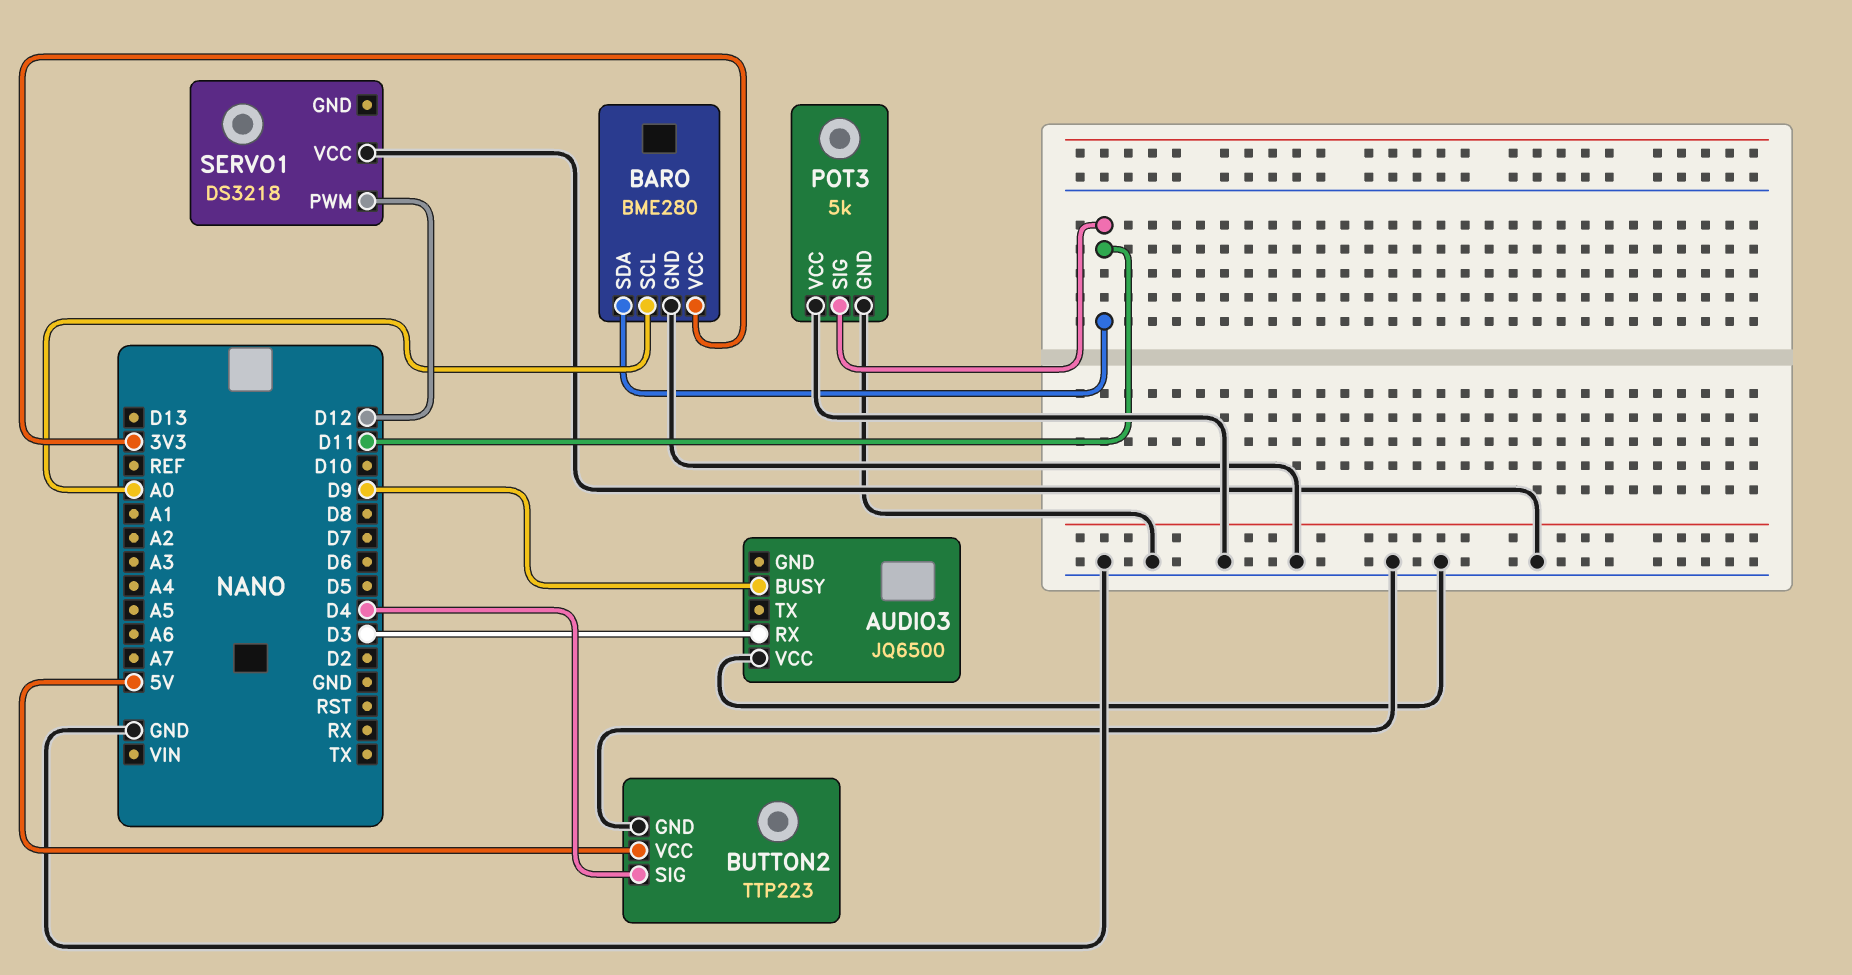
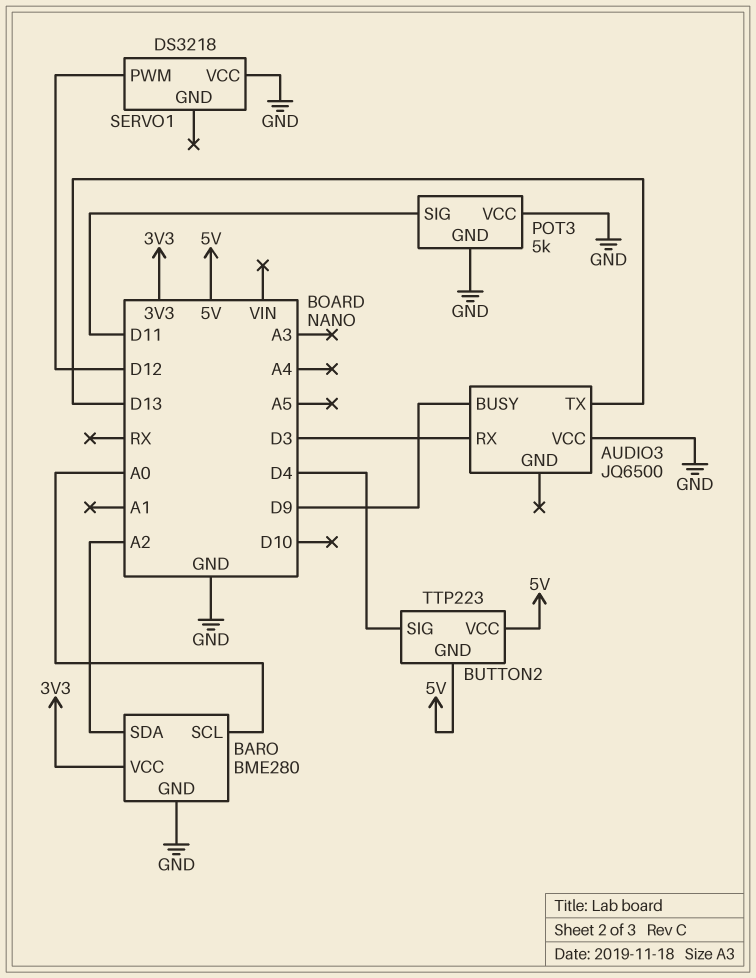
AUDIO3 pin TX: none -> D13
BARO pin SDA: D11 -> A2
BUTTON2 pin GND: GND -> 5V

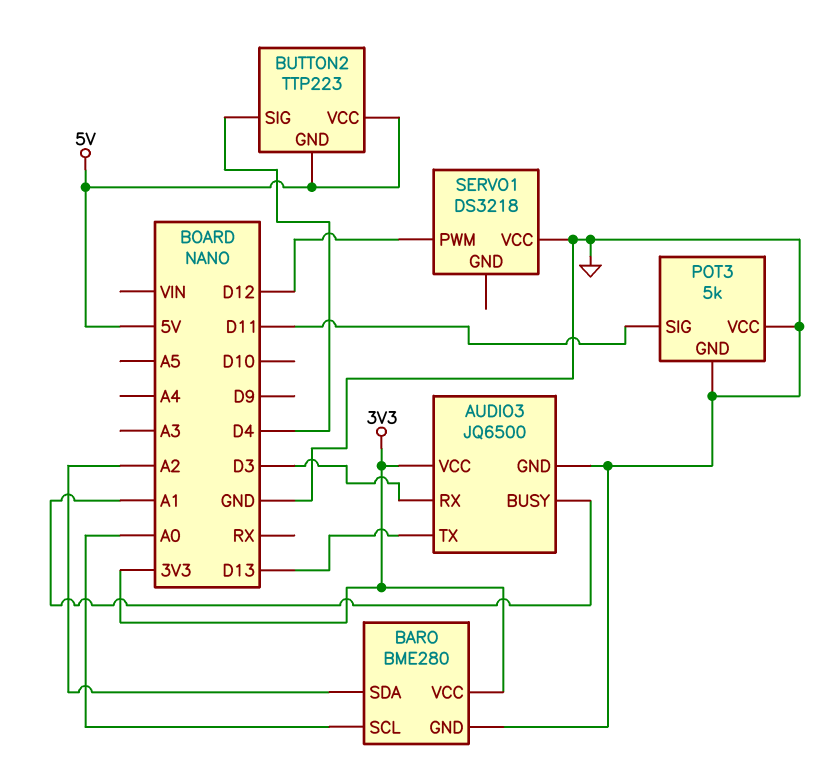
AUDIO3 pin BUSY: D9 -> A1
AUDIO3 pin GND: none -> GND
AUDIO3 pin VCC: GND -> 3V3

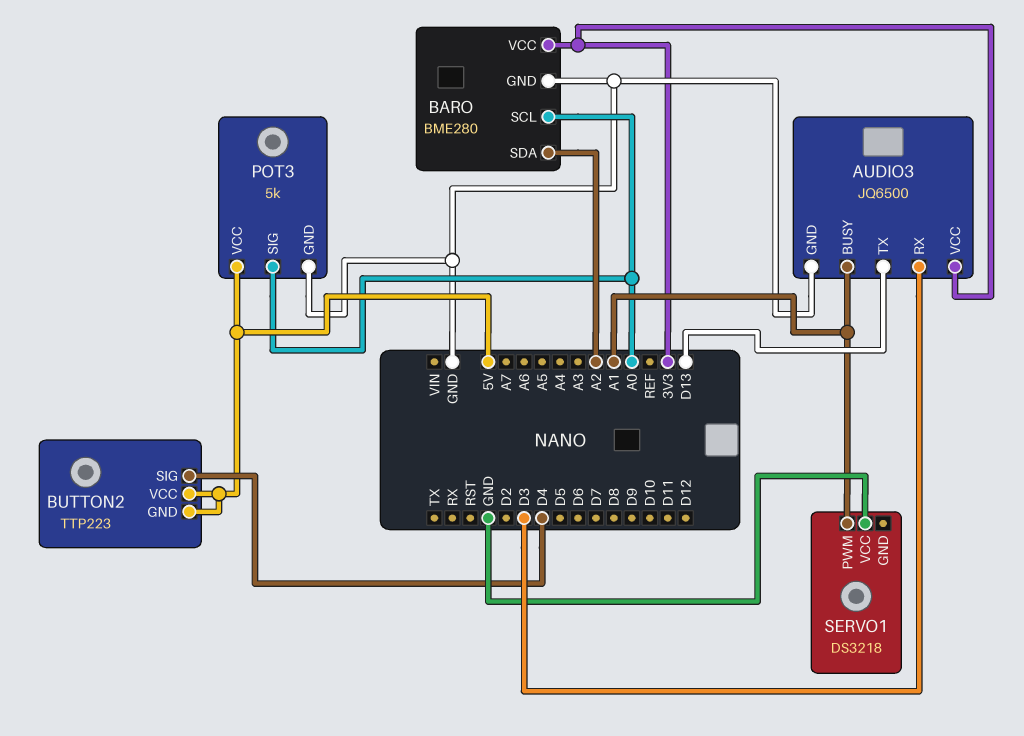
POT3 pin SIG: D11 -> A0
POT3 pin VCC: GND -> 5V
SERVO1 pin PWM: D12 -> A1

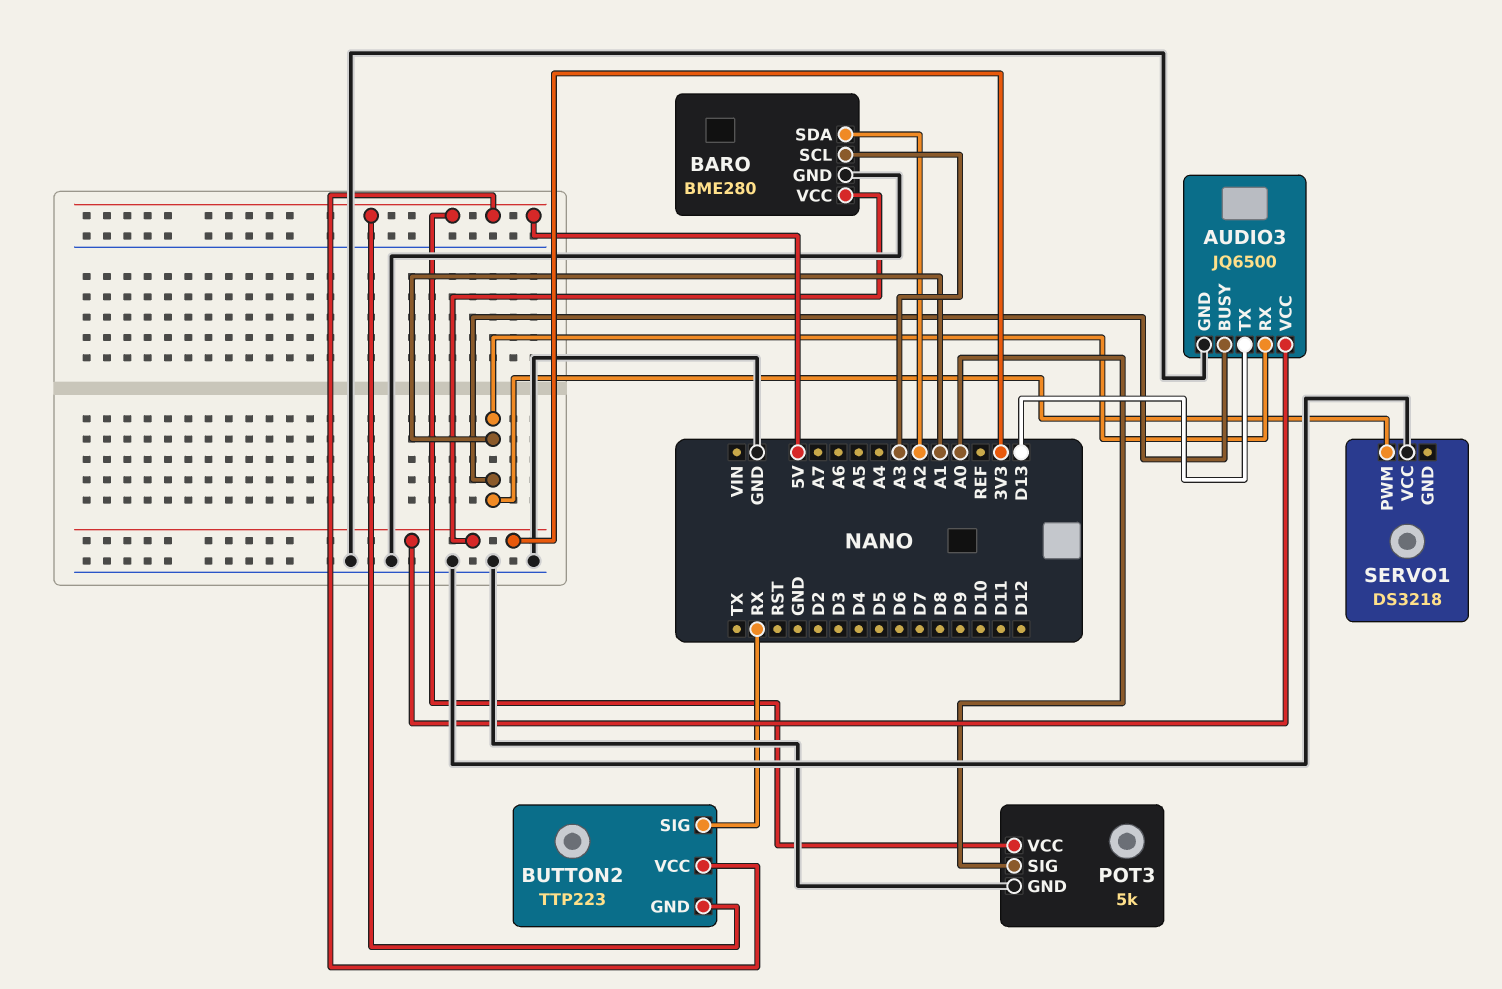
AUDIO3 pin RX: D3 -> A1
BARO pin SCL: A0 -> A3
BUTTON2 pin SIG: D4 -> RX

